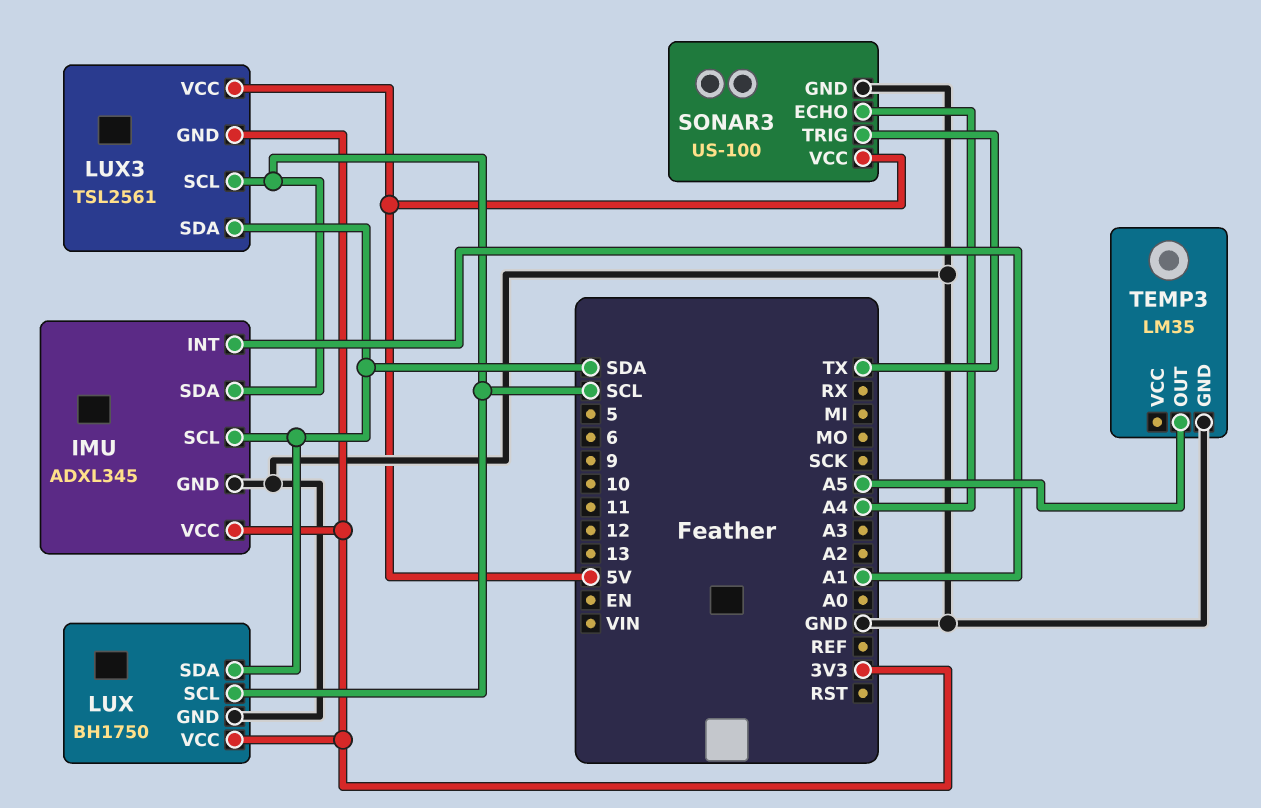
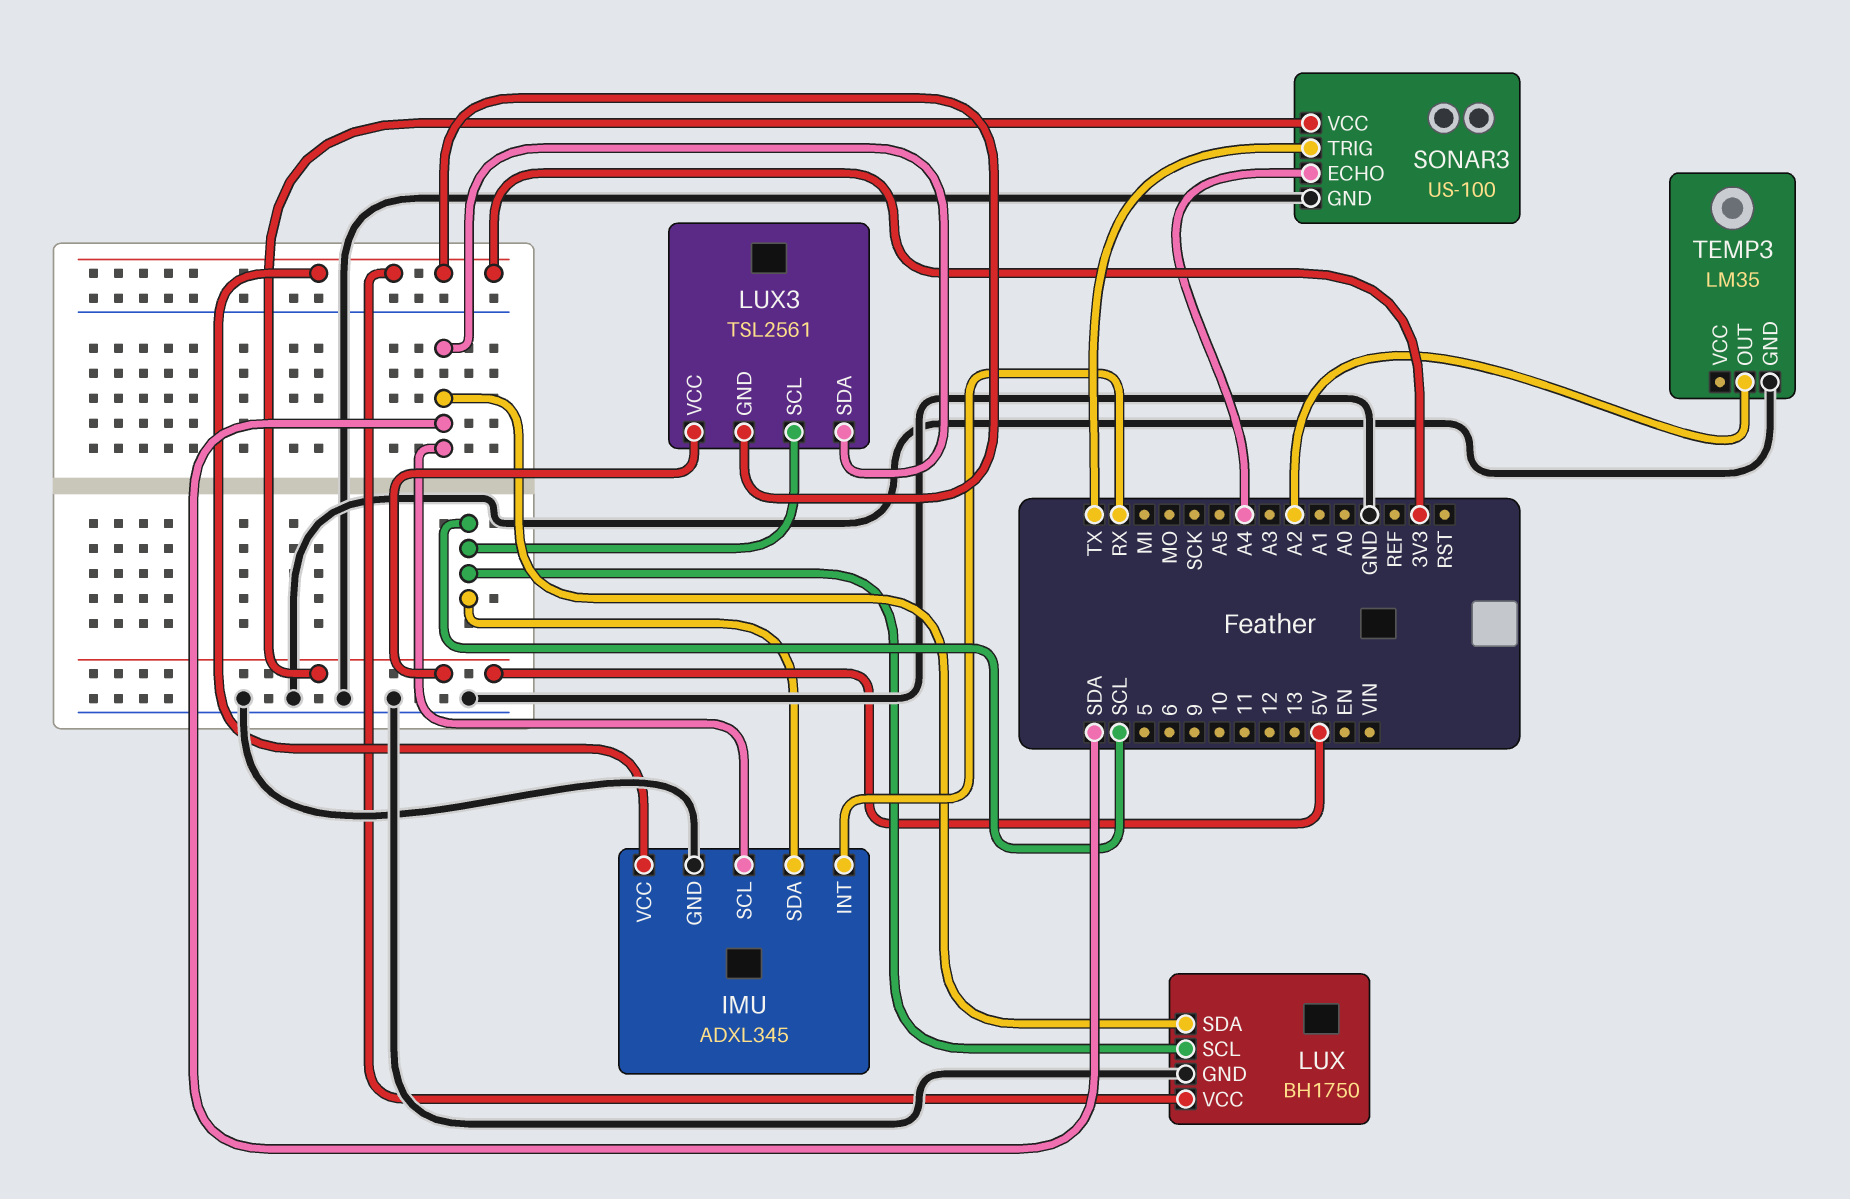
IMU pin INT: A1 -> RX
TEMP3 pin OUT: A5 -> A2

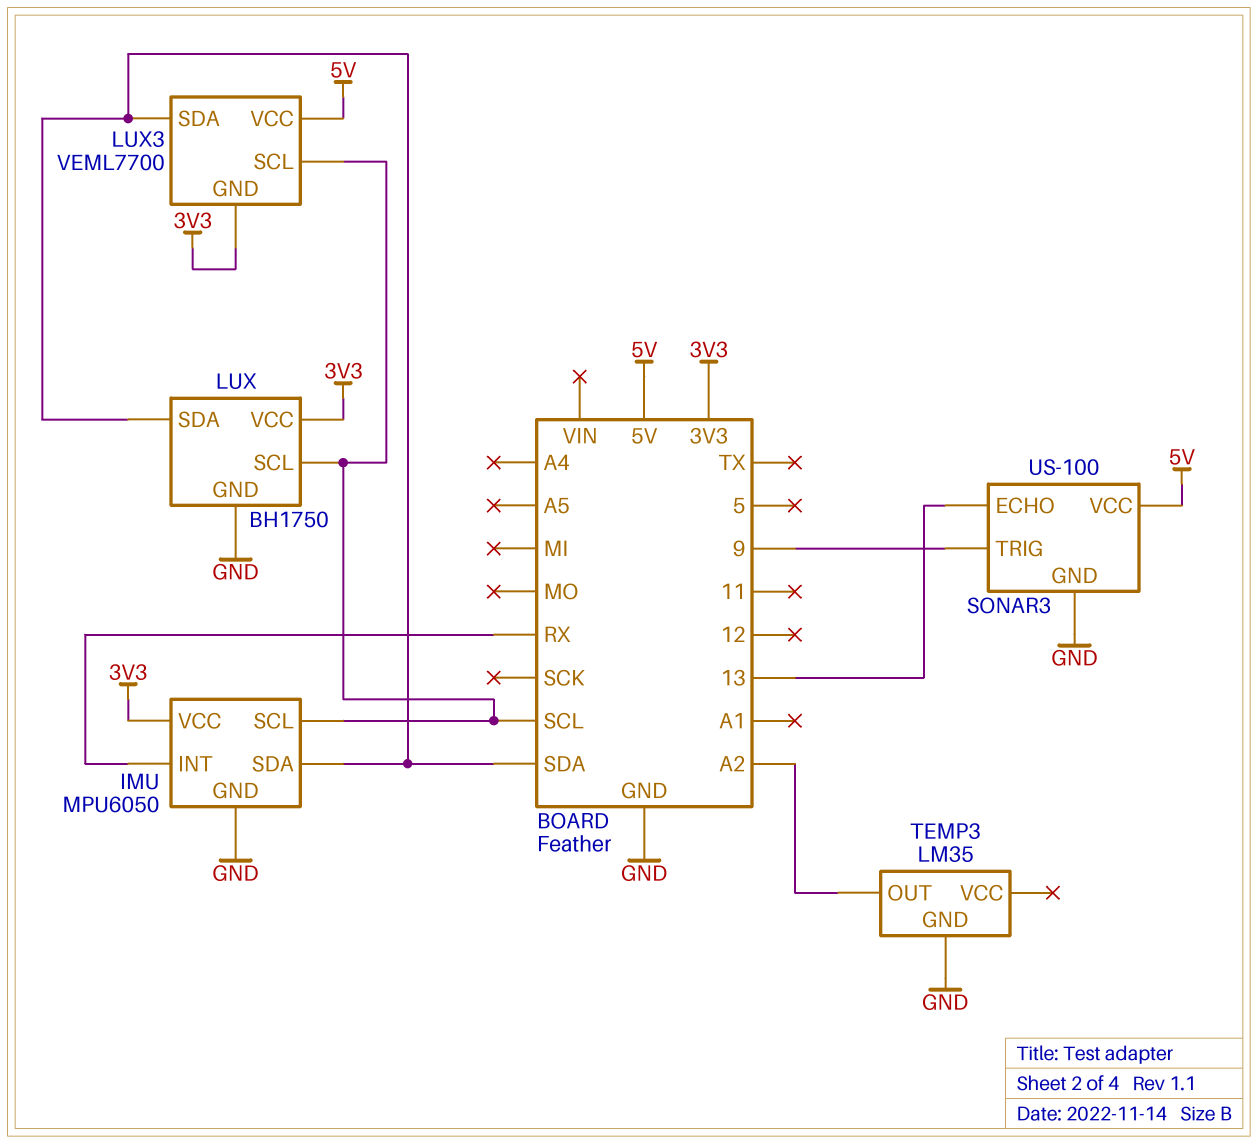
IMU: ADXL345 -> MPU6050
IMU pin SCL: SDA -> SCL
IMU pin SDA: SCL -> SDA
LUX3: TSL2561 -> VEML7700
SONAR3 pin ECHO: A4 -> 13
SONAR3 pin TRIG: TX -> 9

